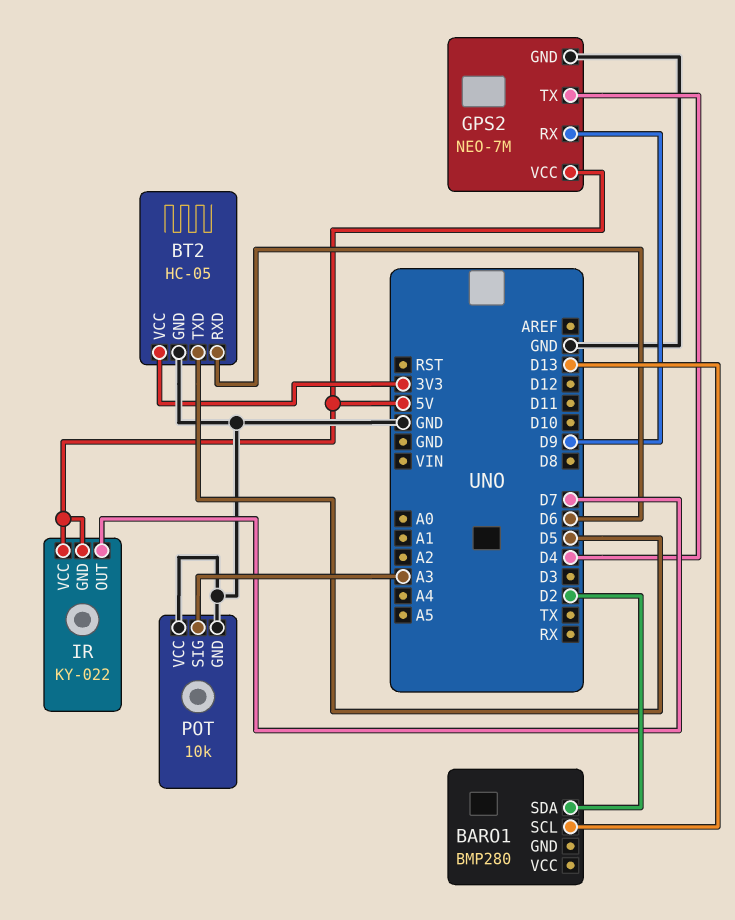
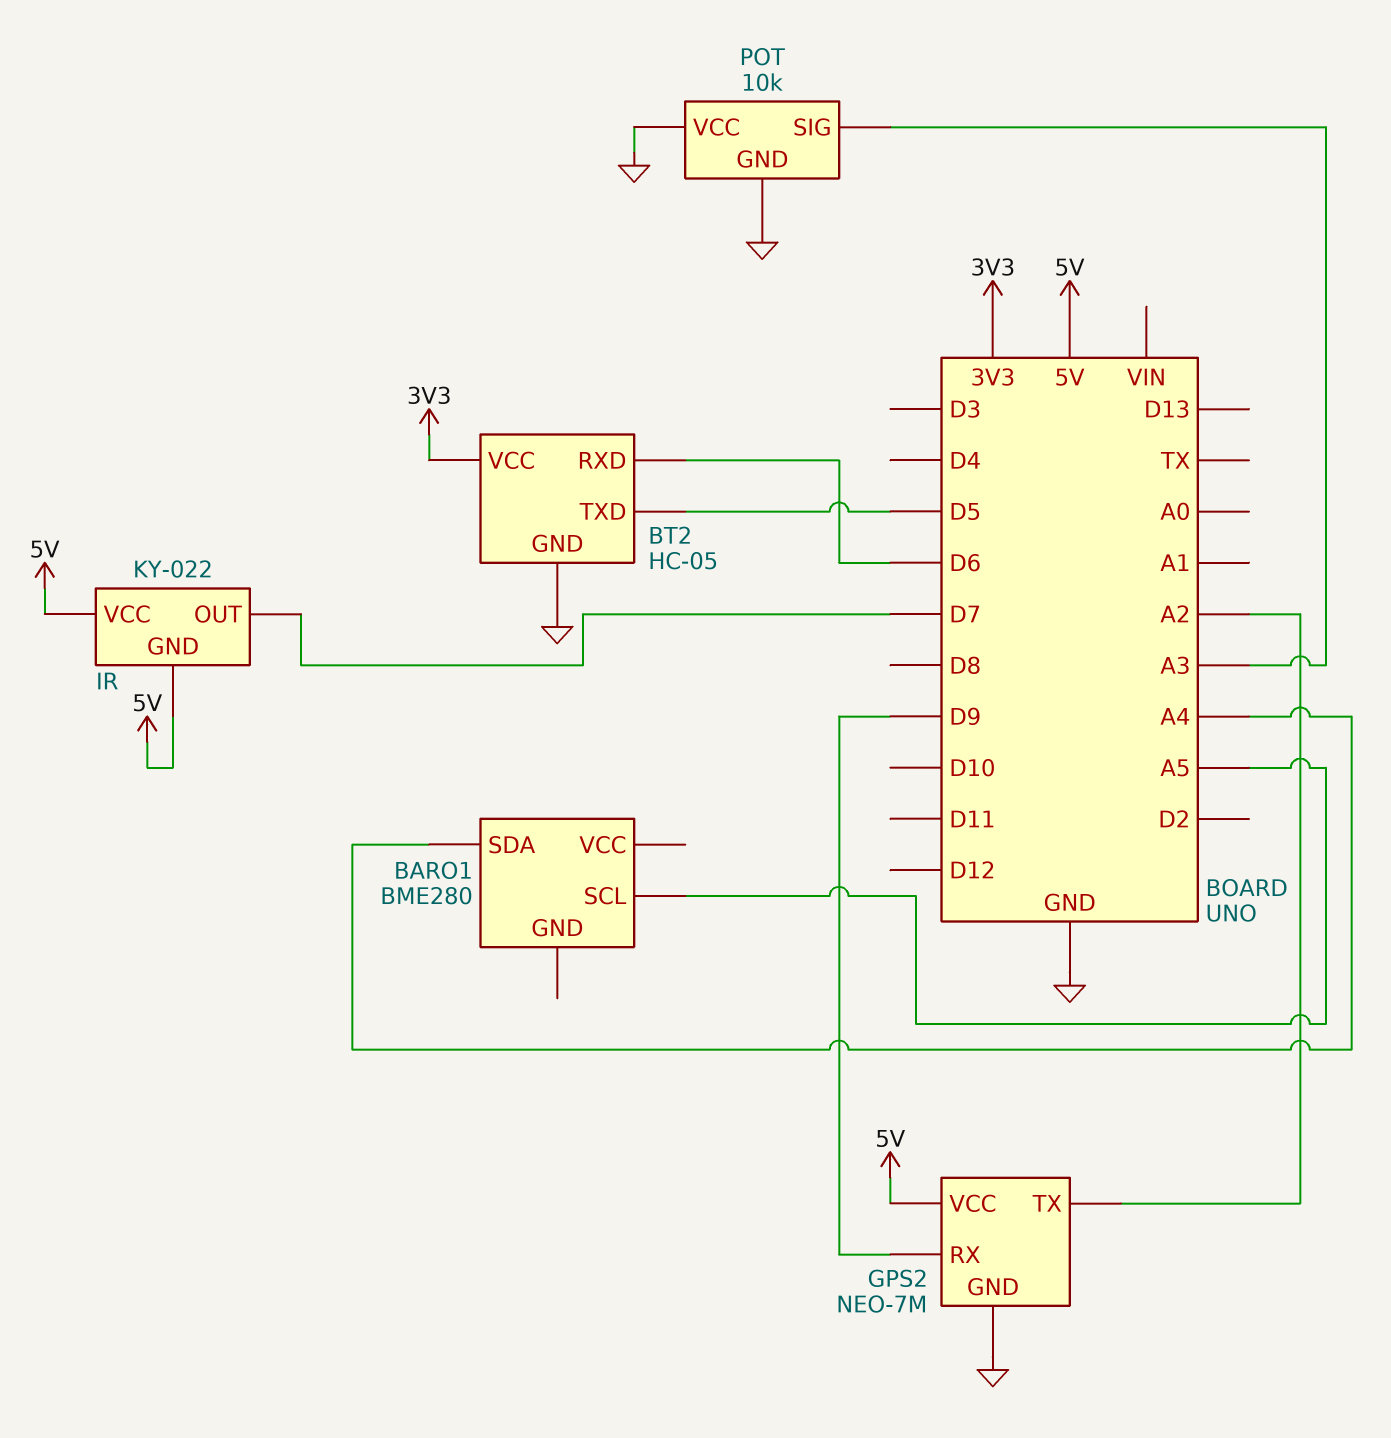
BARO1: BMP280 -> BME280
BARO1 pin SCL: D13 -> A5
BARO1 pin SDA: D2 -> A4
GPS2 pin TX: D4 -> A2

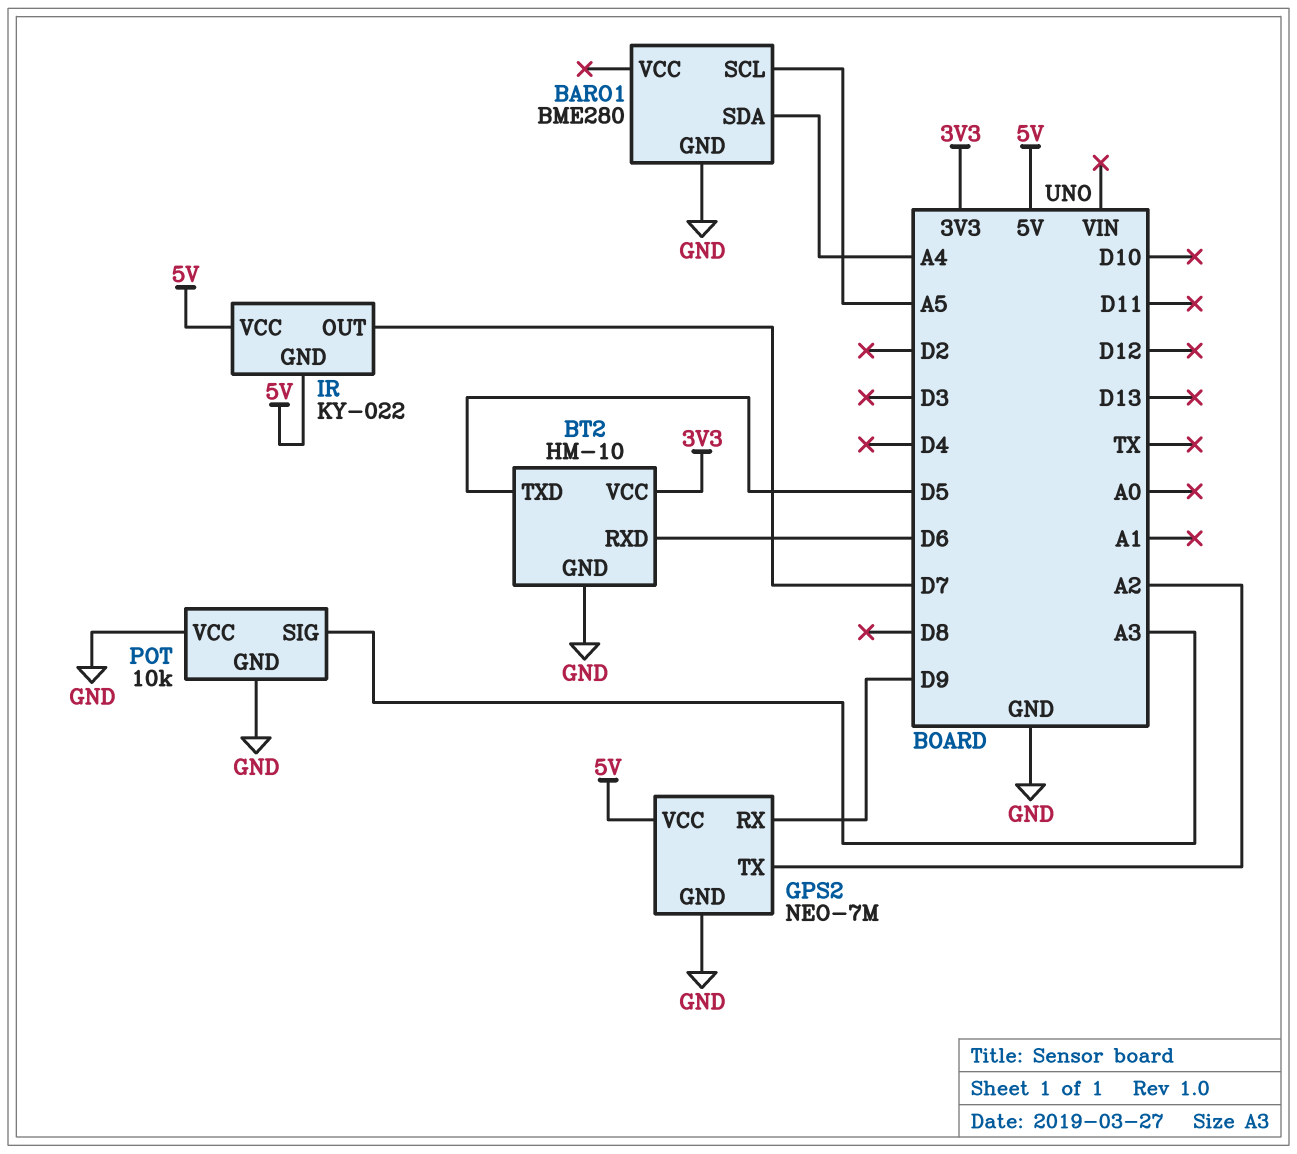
BARO1 pin GND: none -> GND
BT2: HC-05 -> HM-10

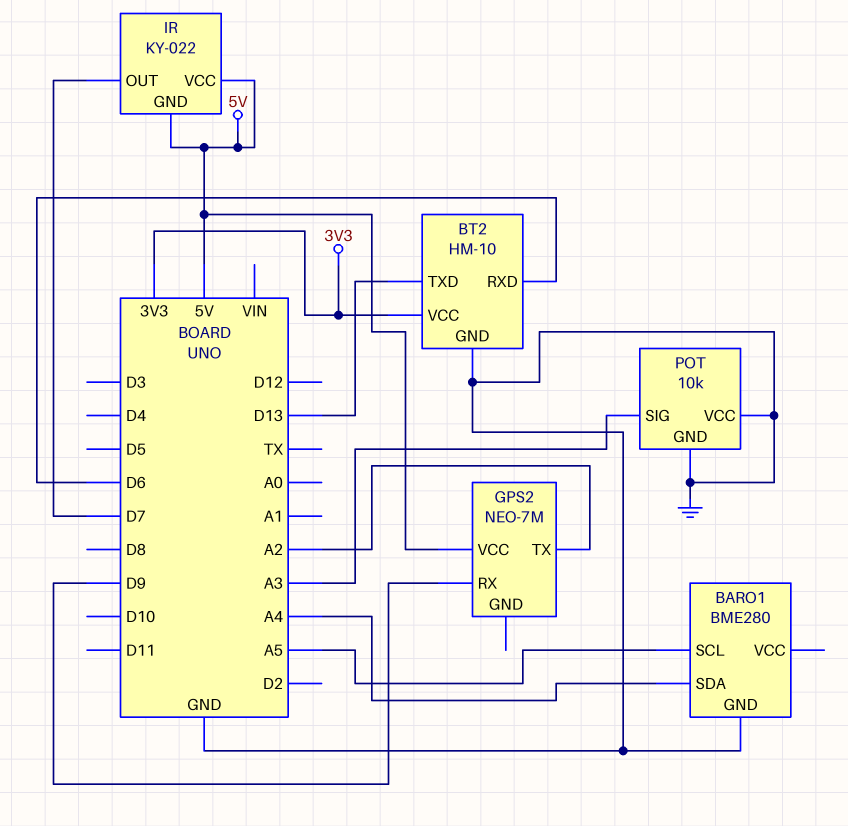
BT2 pin TXD: D5 -> D13
GPS2 pin GND: GND -> none

